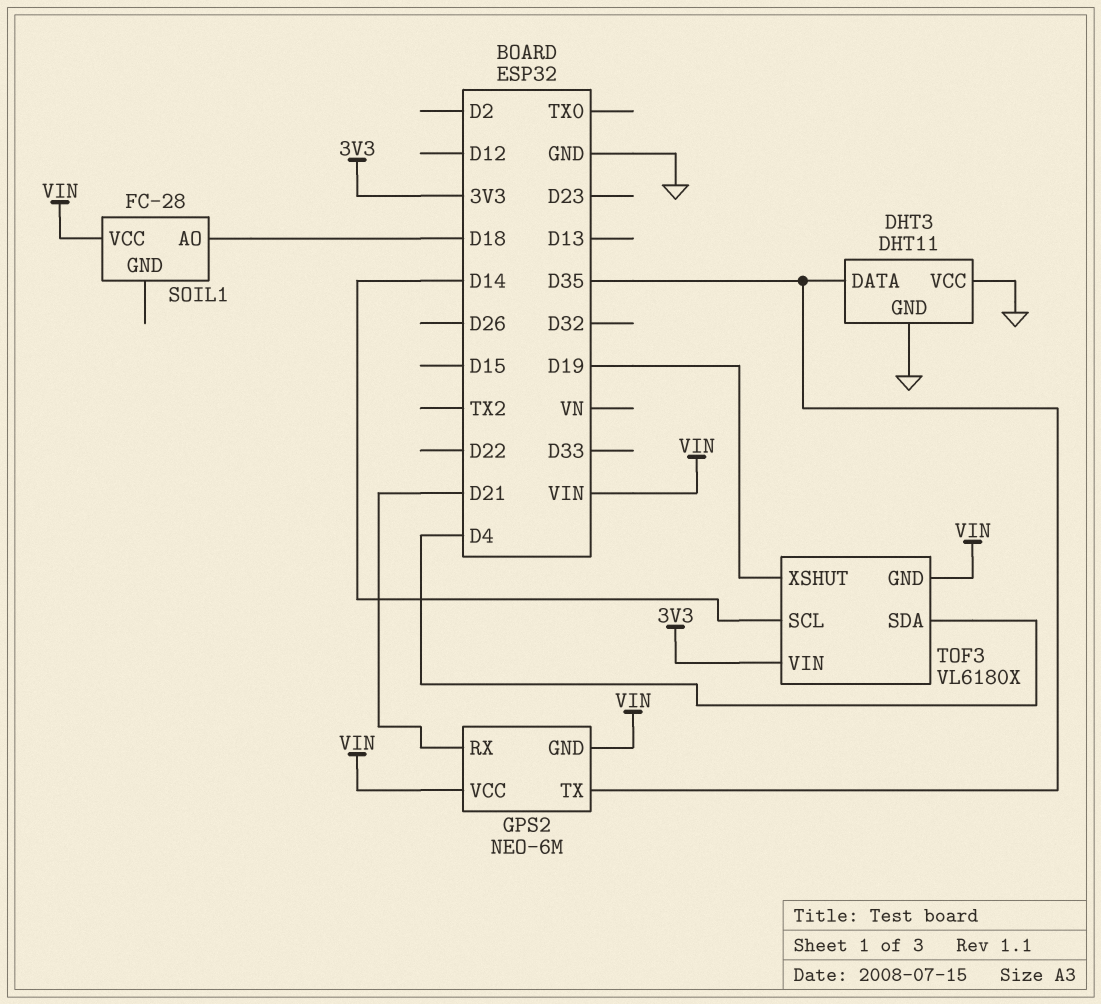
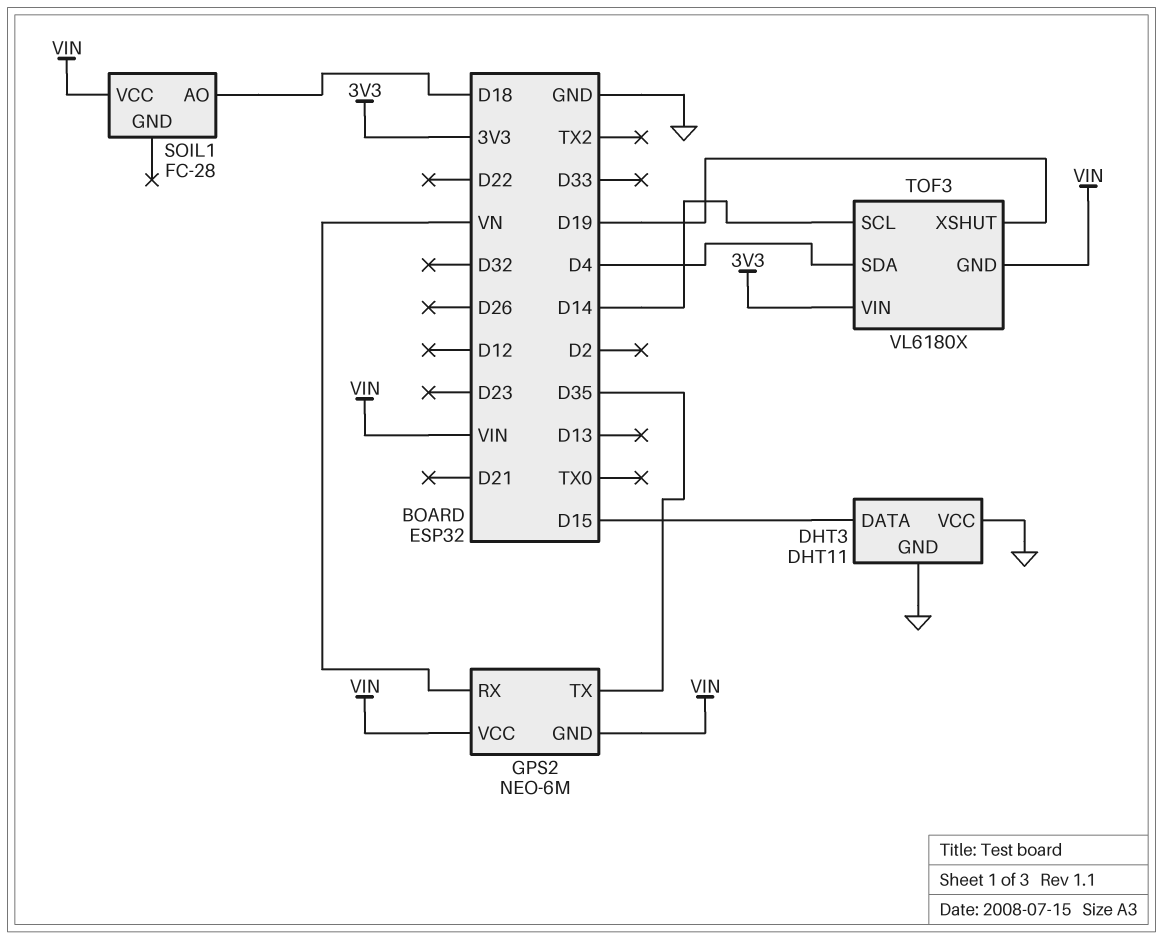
DHT3 pin DATA: D35 -> D15
GPS2 pin RX: D21 -> VN

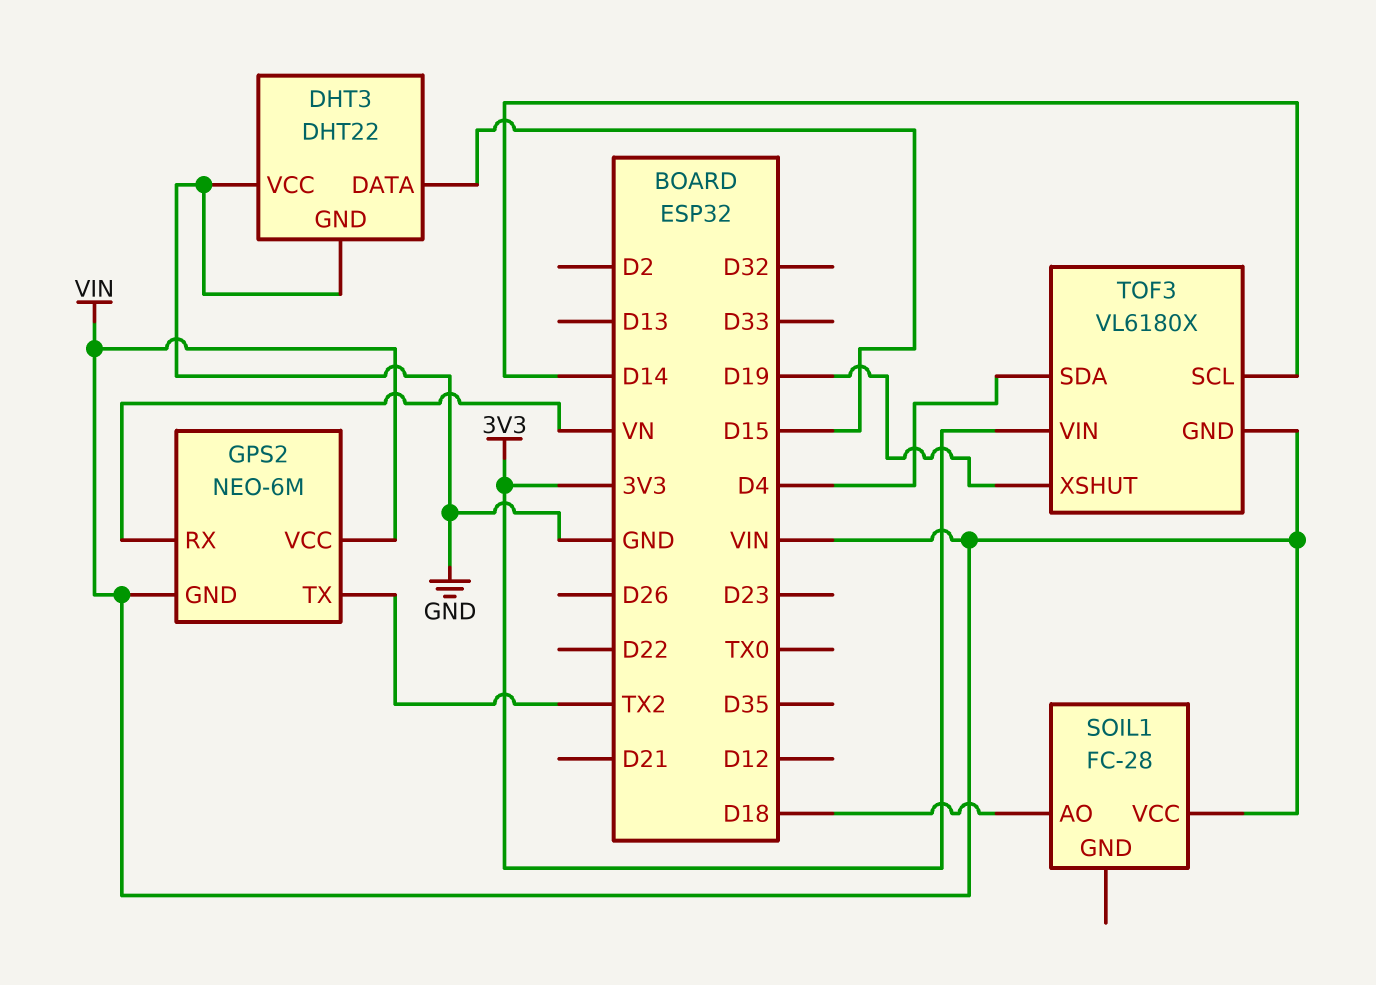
DHT3: DHT11 -> DHT22
GPS2 pin TX: D35 -> TX2

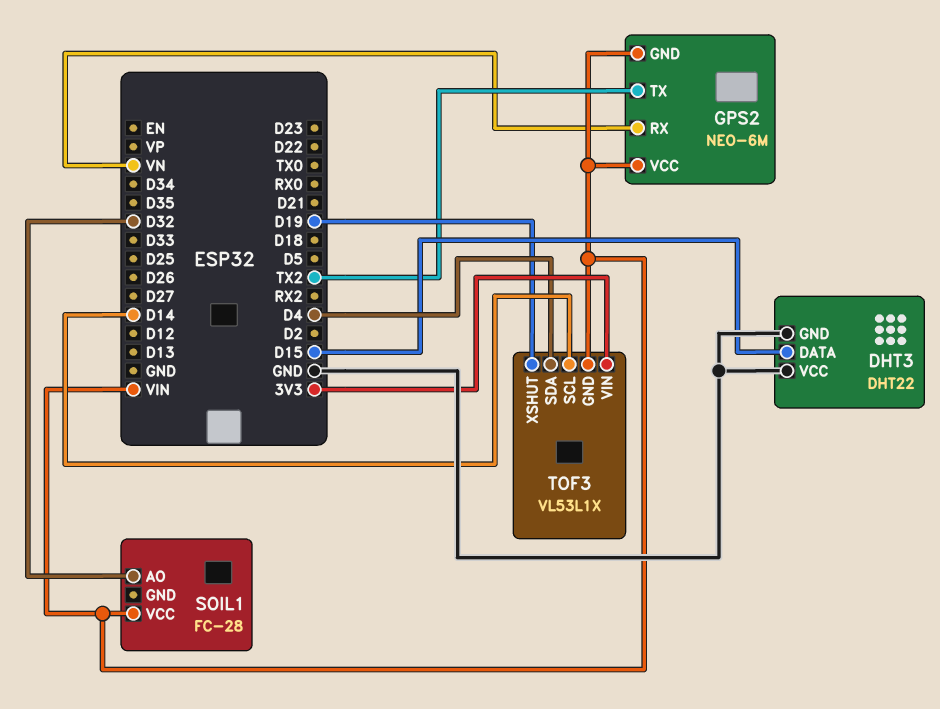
SOIL1 pin AO: D18 -> D32
TOF3: VL6180X -> VL53L1X

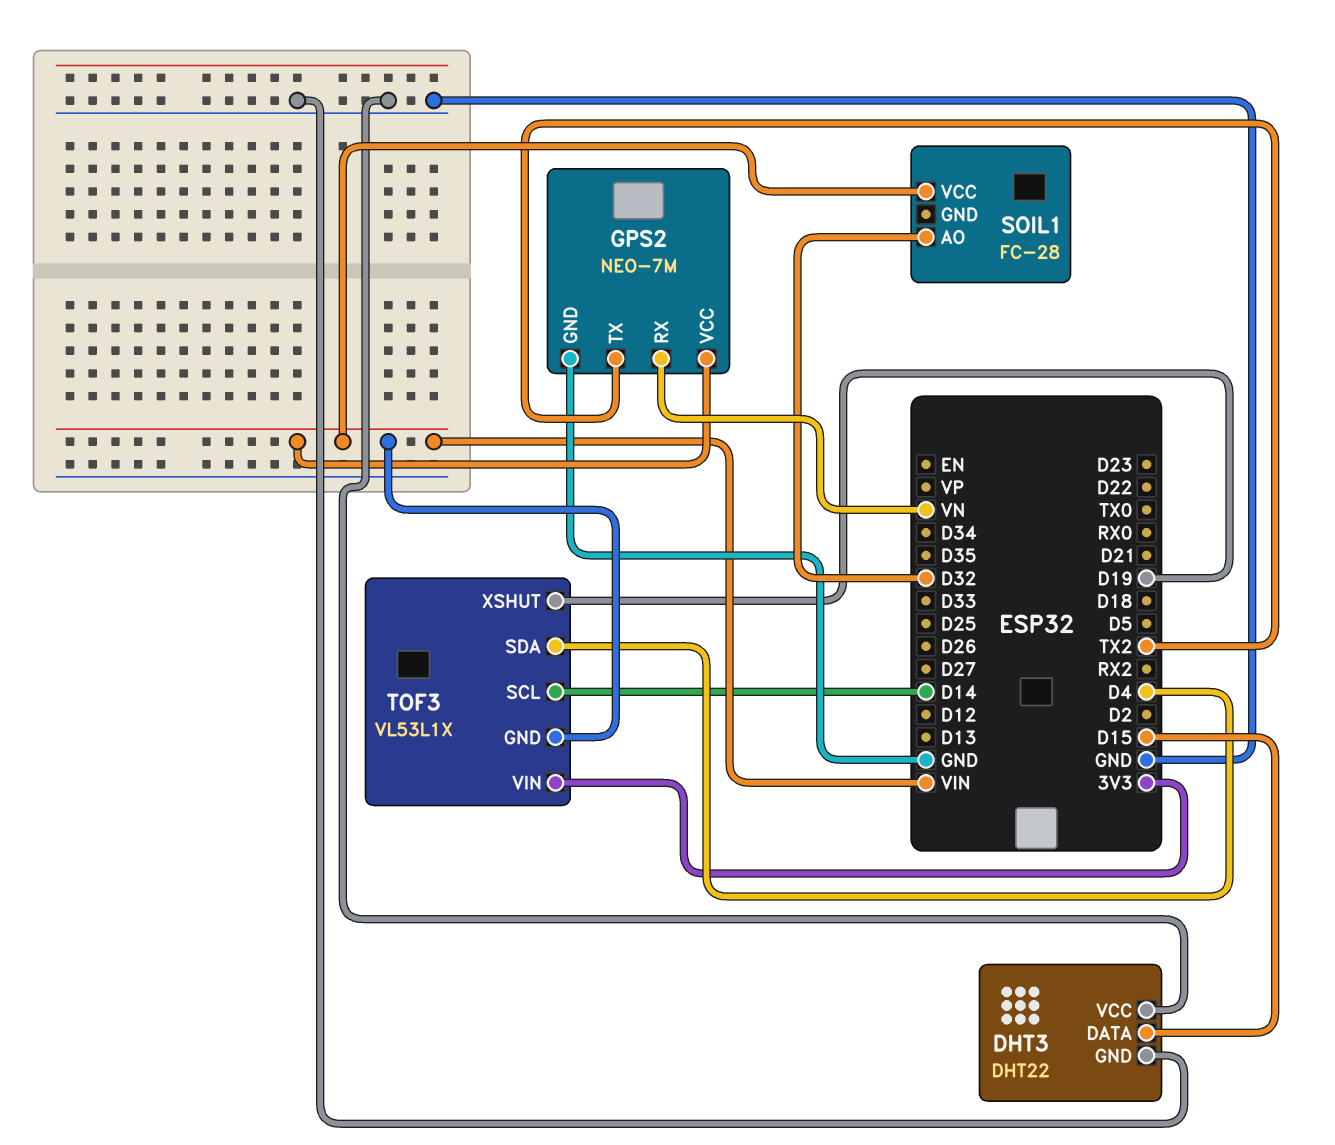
GPS2: NEO-6M -> NEO-7M
GPS2 pin GND: VIN -> GND

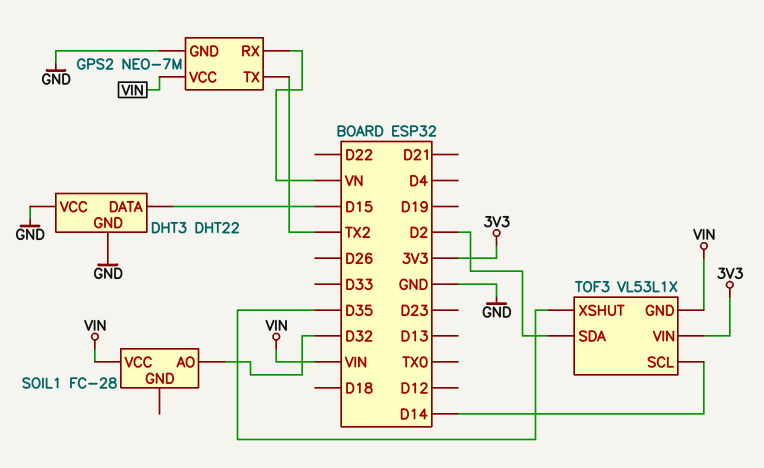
TOF3 pin SDA: D4 -> D2
TOF3 pin XSHUT: D19 -> D35

